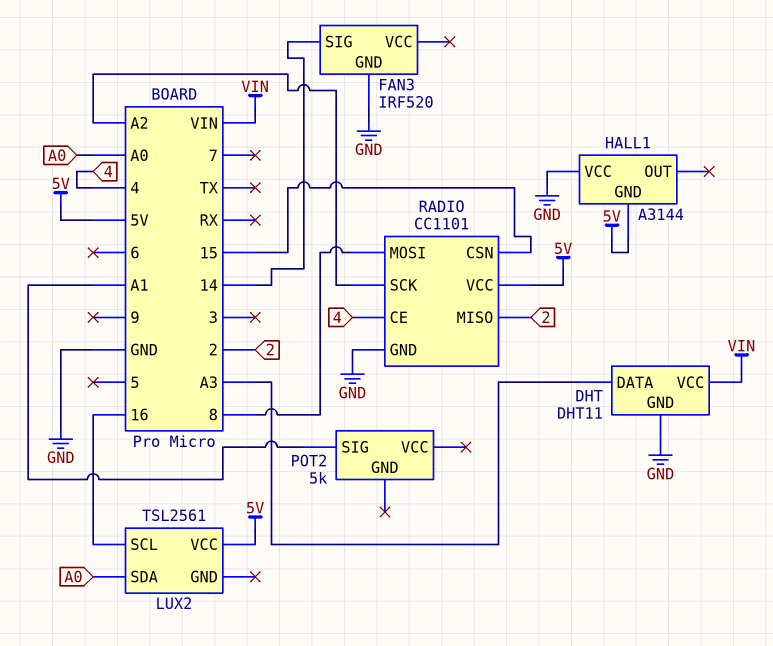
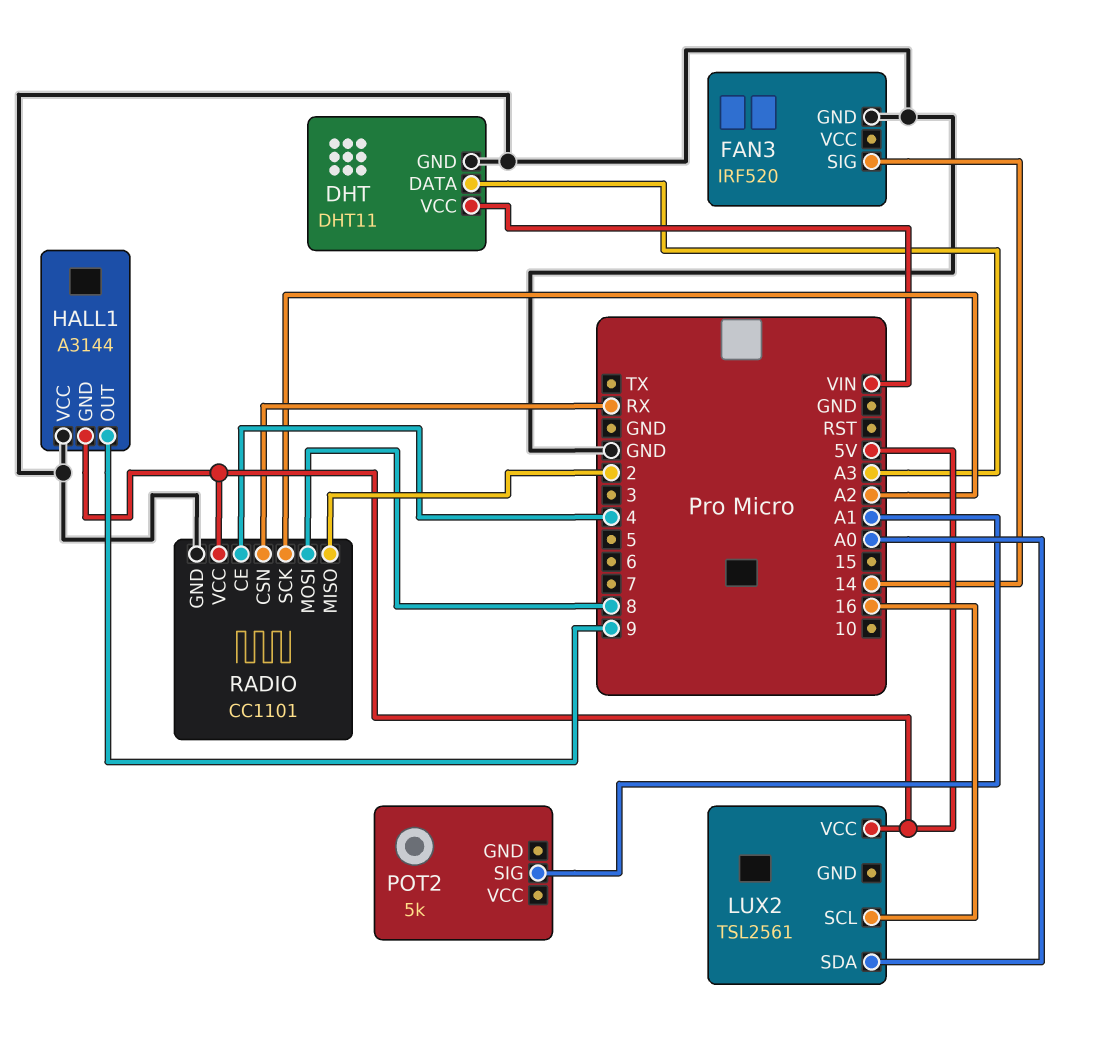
HALL1 pin OUT: none -> 9
RADIO pin CSN: 15 -> RX

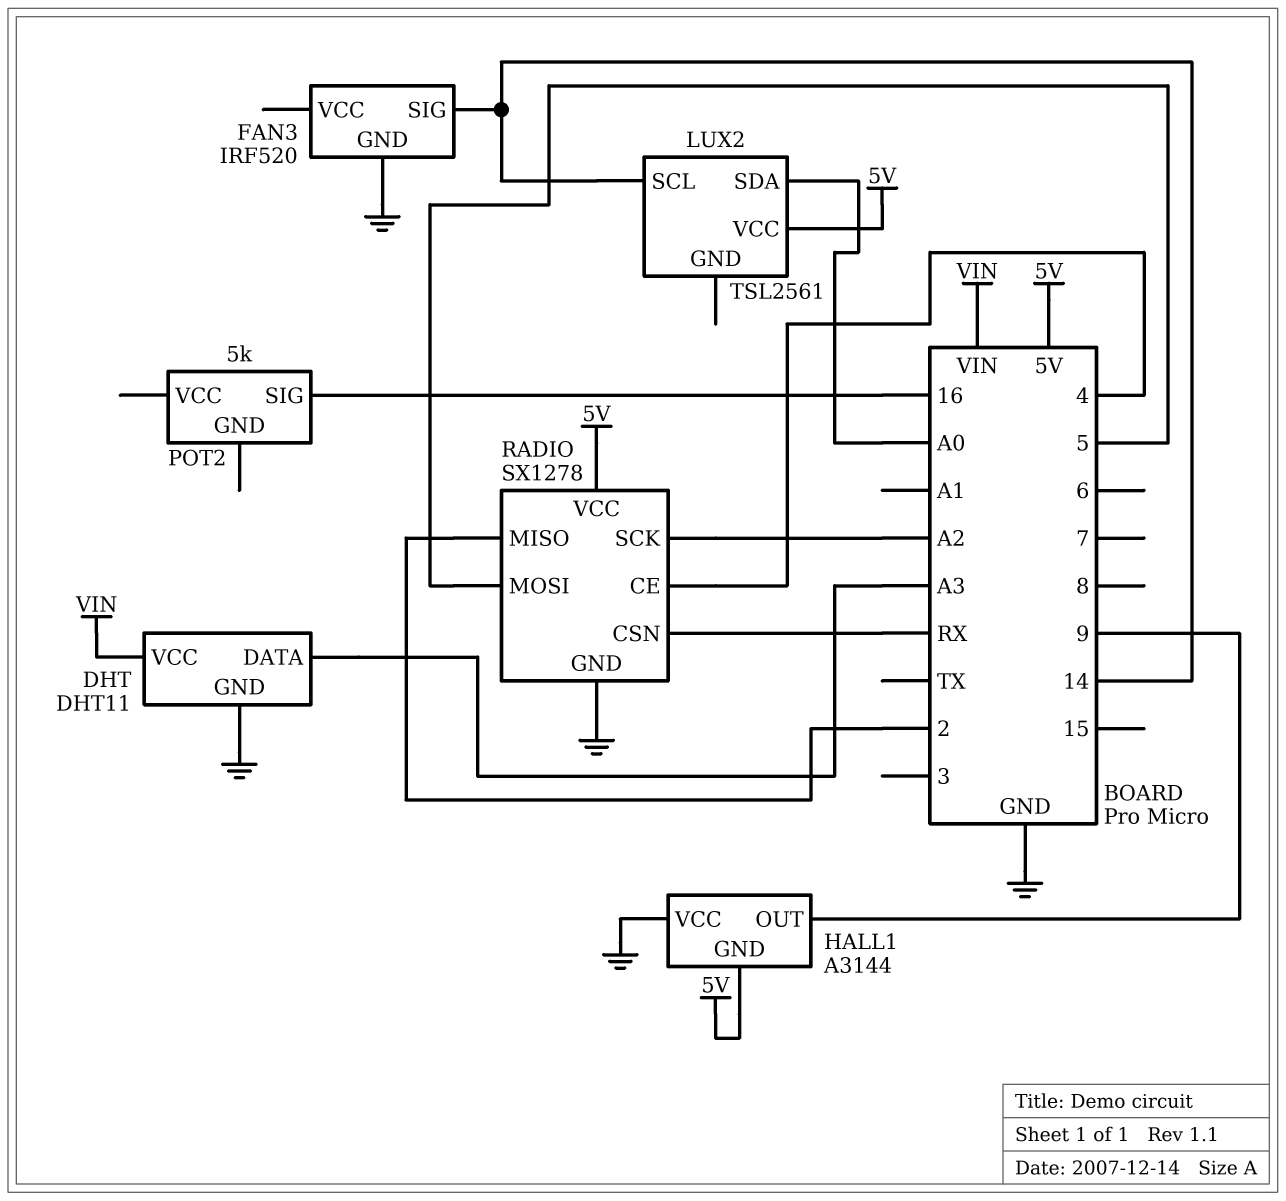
LUX2 pin SCL: 16 -> 14
POT2 pin SIG: A1 -> 16
RADIO: CC1101 -> SX1278
RADIO pin MOSI: 8 -> 5

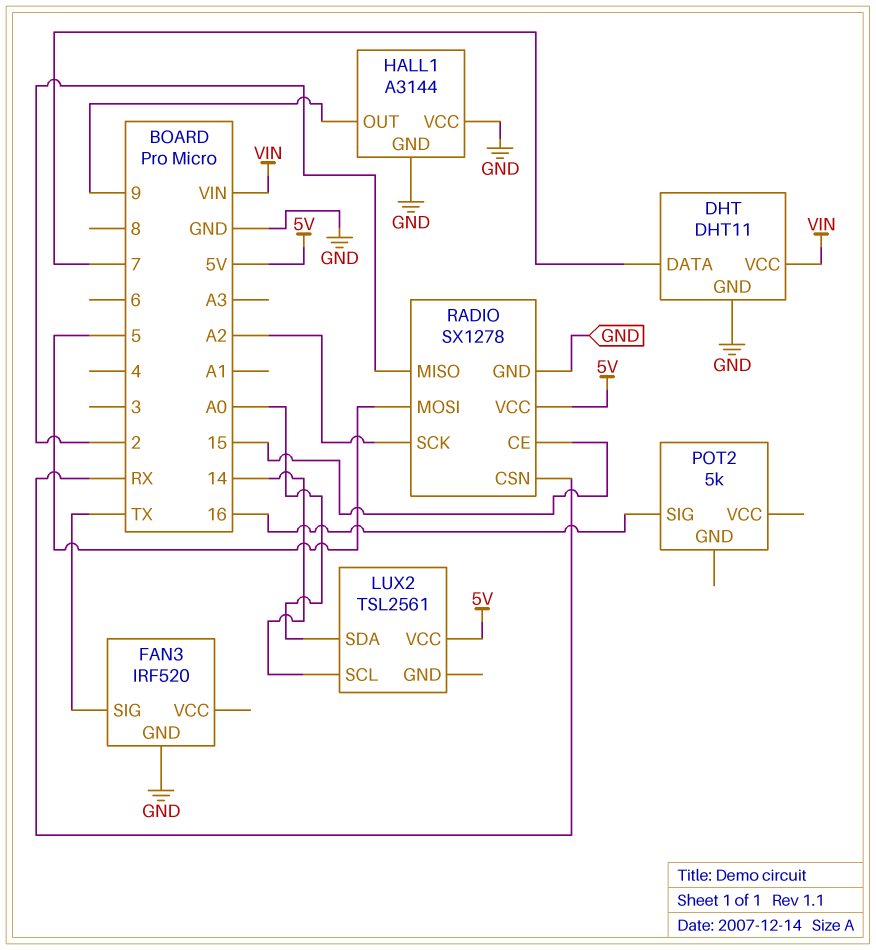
DHT pin DATA: A3 -> 7
FAN3 pin SIG: 14 -> TX
HALL1 pin GND: 5V -> GND
RADIO pin CE: 4 -> 15

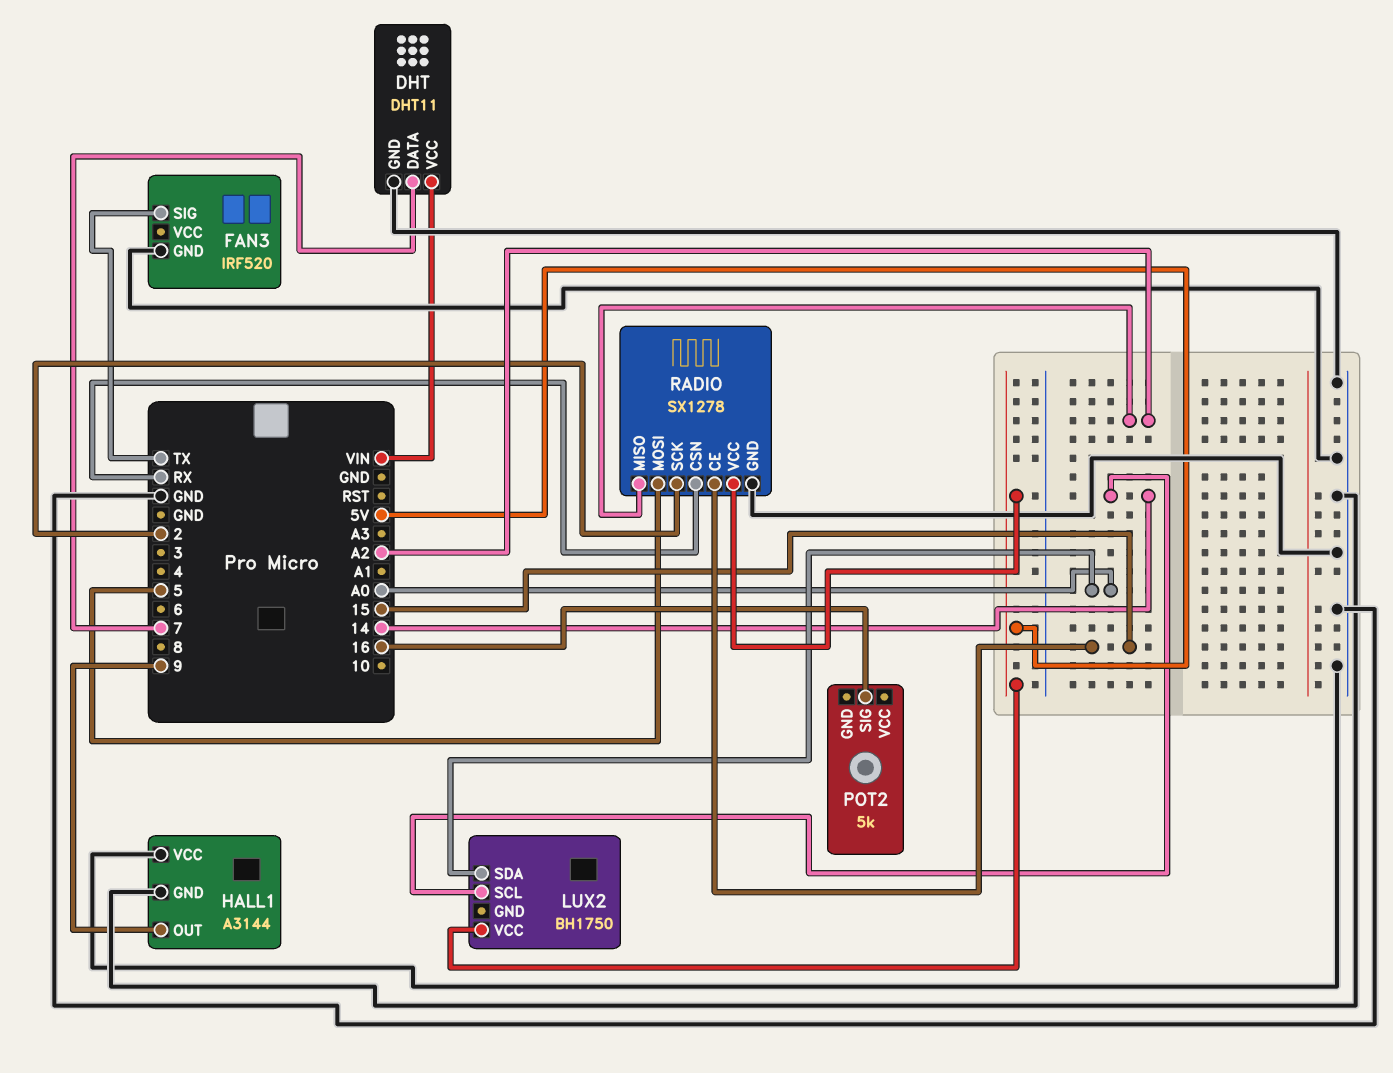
LUX2: TSL2561 -> BH1750
RADIO pin MISO: 2 -> A2
RADIO pin SCK: A2 -> 2

